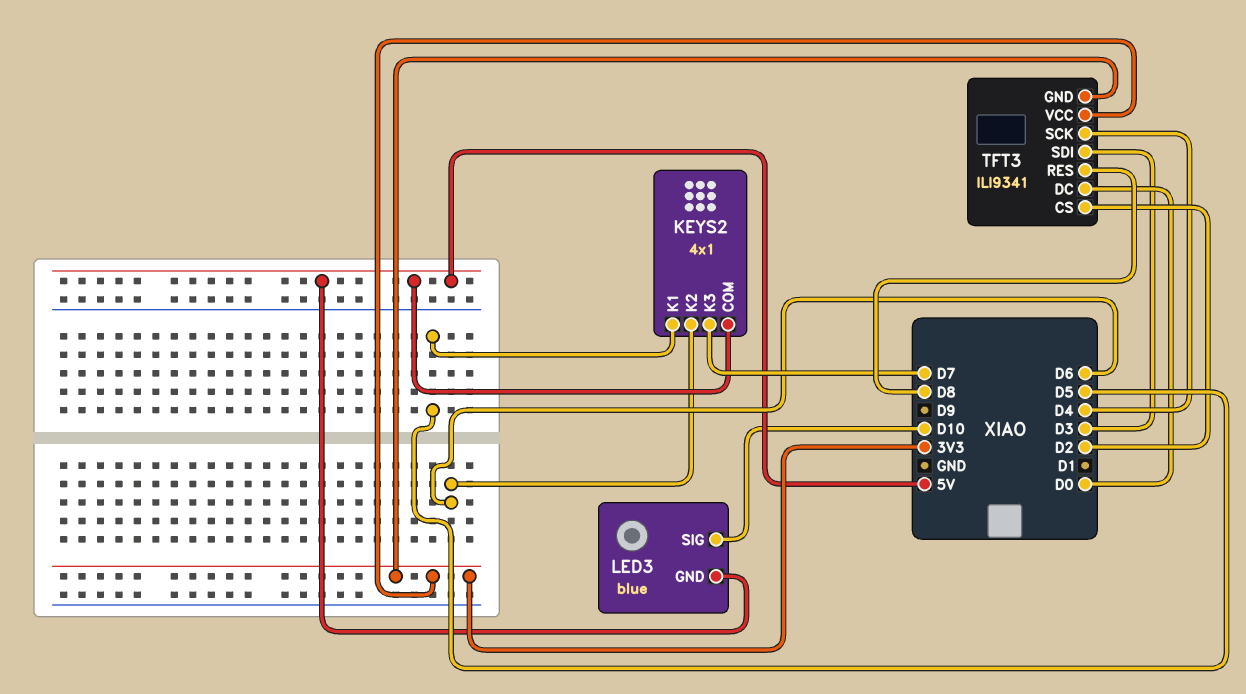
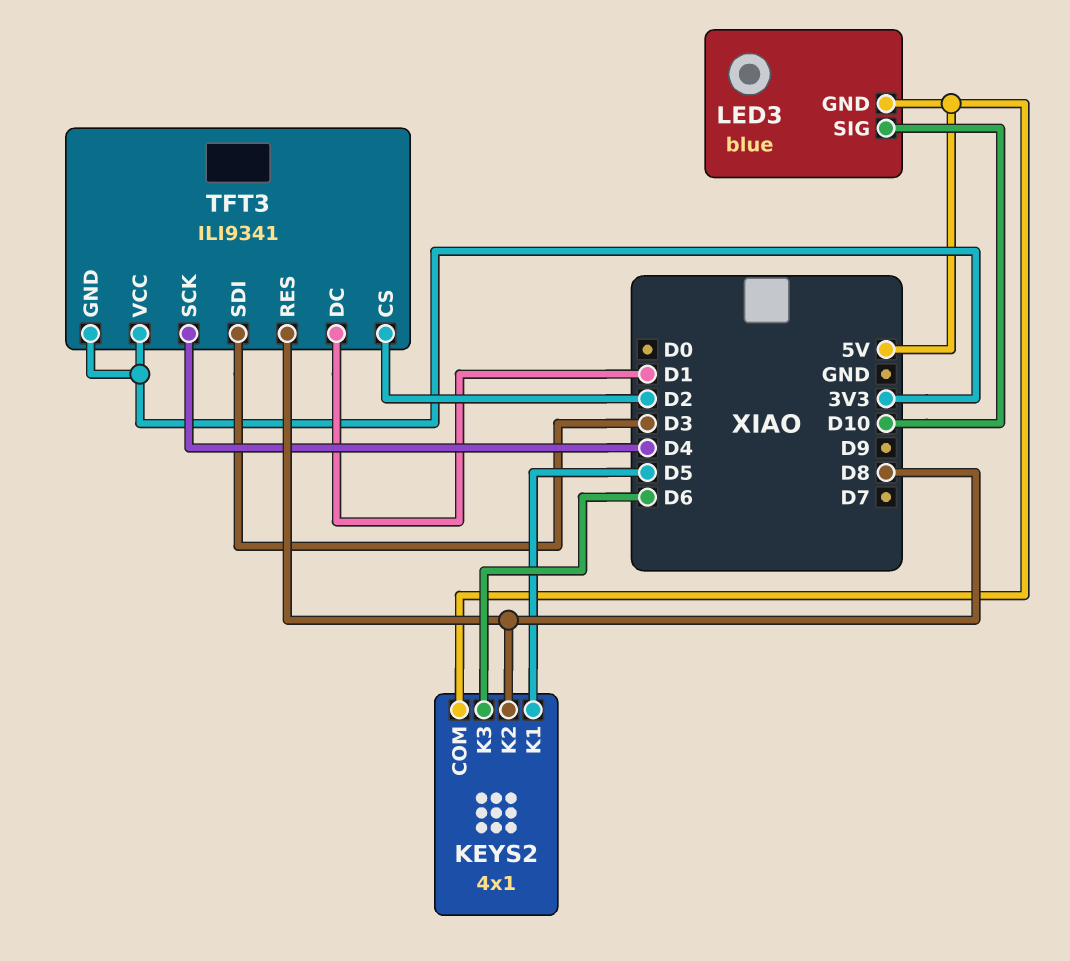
KEYS2 pin K2: D6 -> D8
KEYS2 pin K3: D7 -> D6
TFT3 pin DC: D0 -> D1

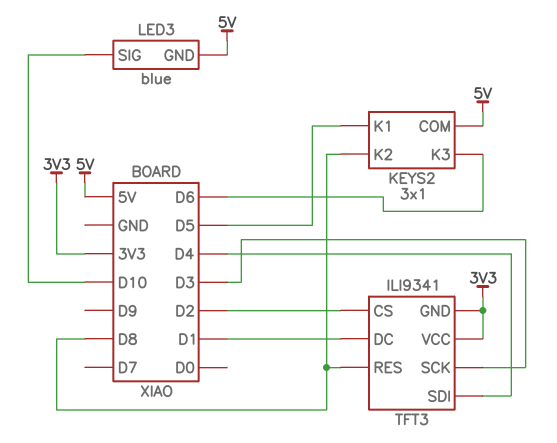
KEYS2: 4x1 -> 3x1
TFT3 pin SCK: D4 -> D3
TFT3 pin SDI: D3 -> D4

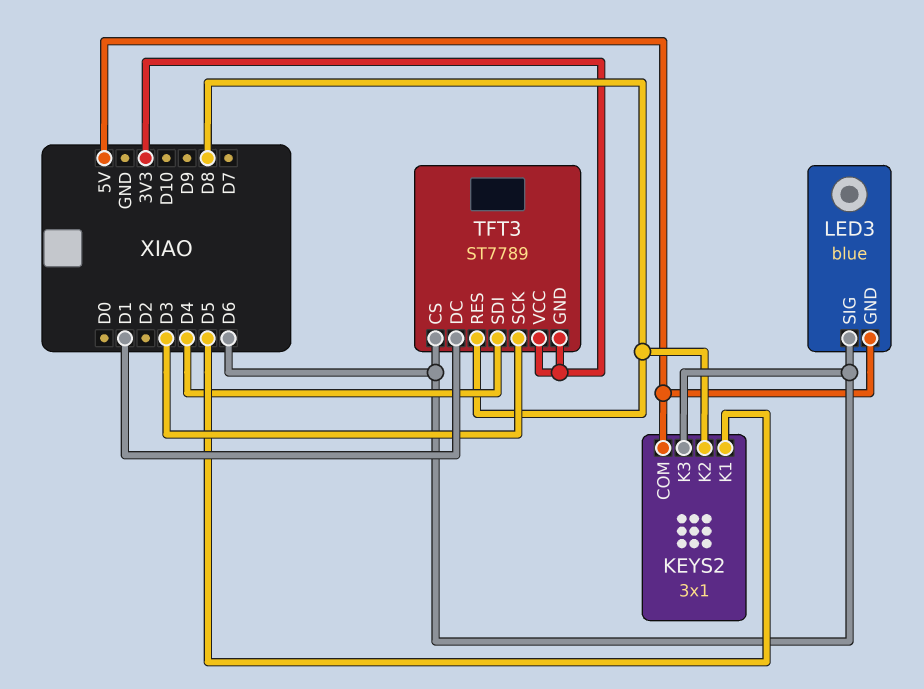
LED3 pin SIG: D10 -> D6
TFT3: ILI9341 -> ST7789
TFT3 pin CS: D2 -> D6

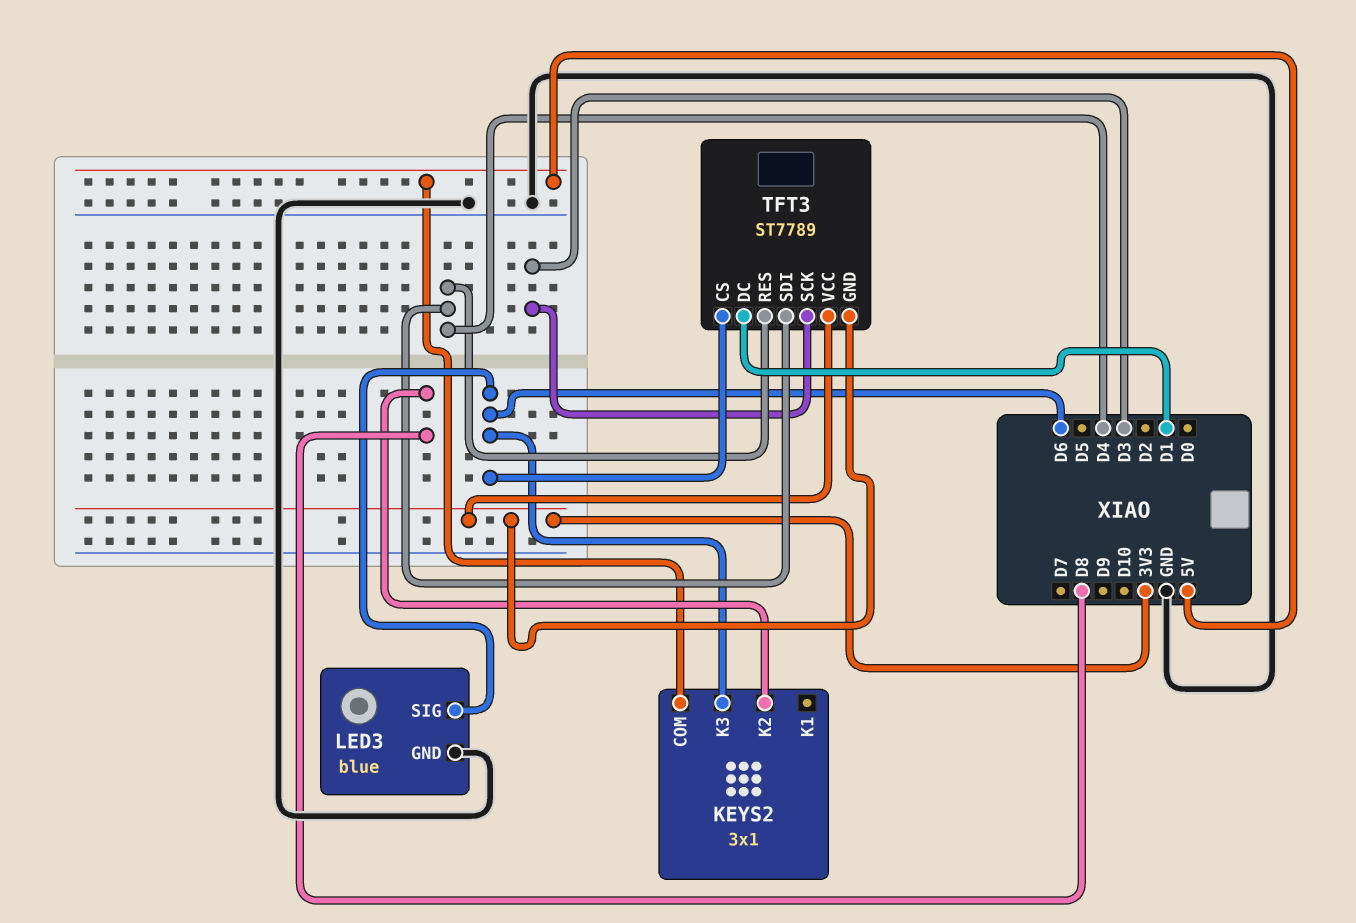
KEYS2 pin K1: D5 -> none
LED3 pin GND: 5V -> GND
TFT3 pin RES: D8 -> D4

